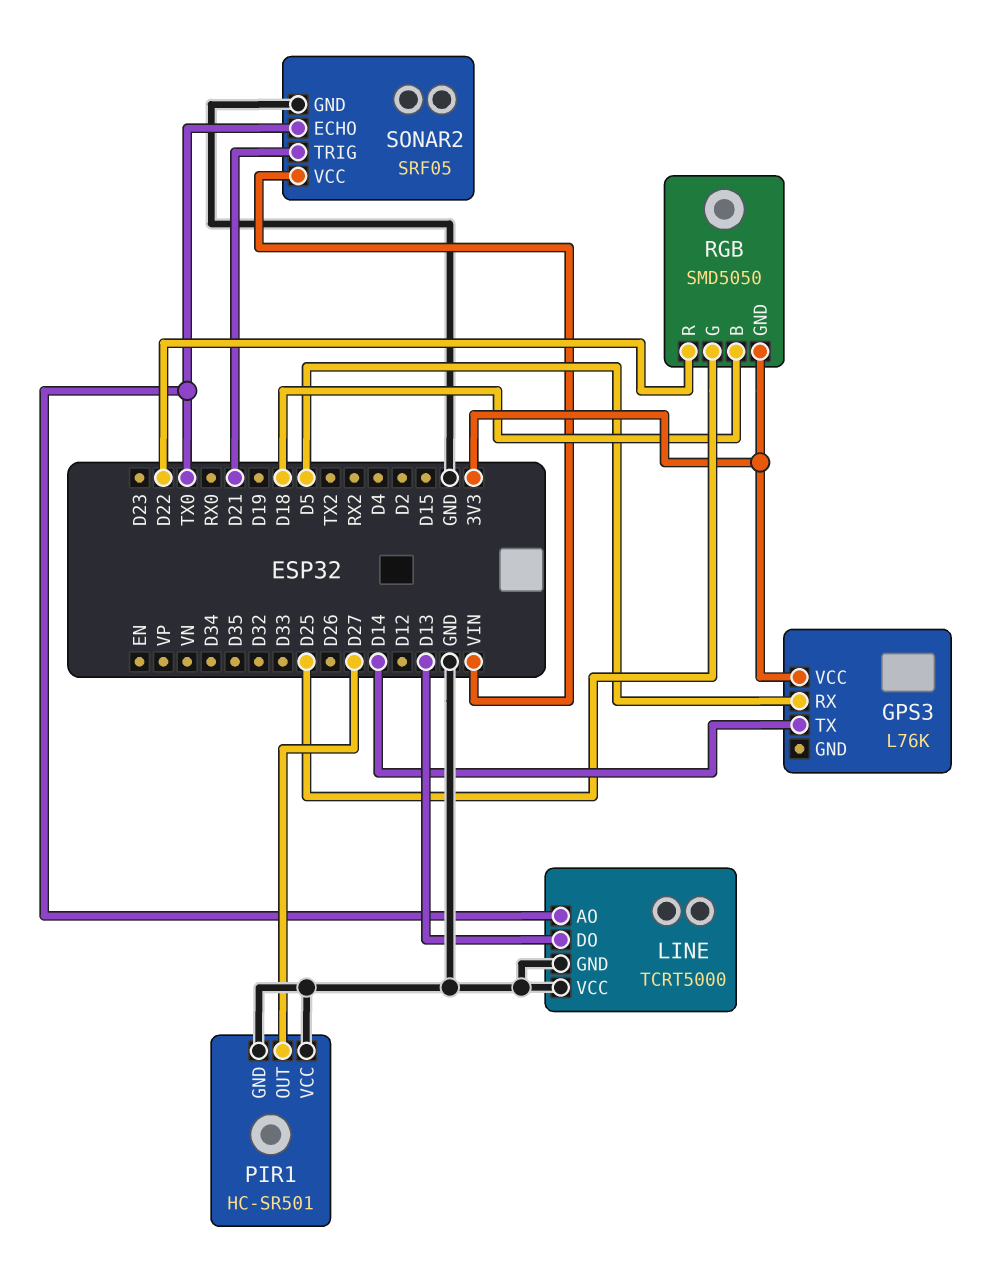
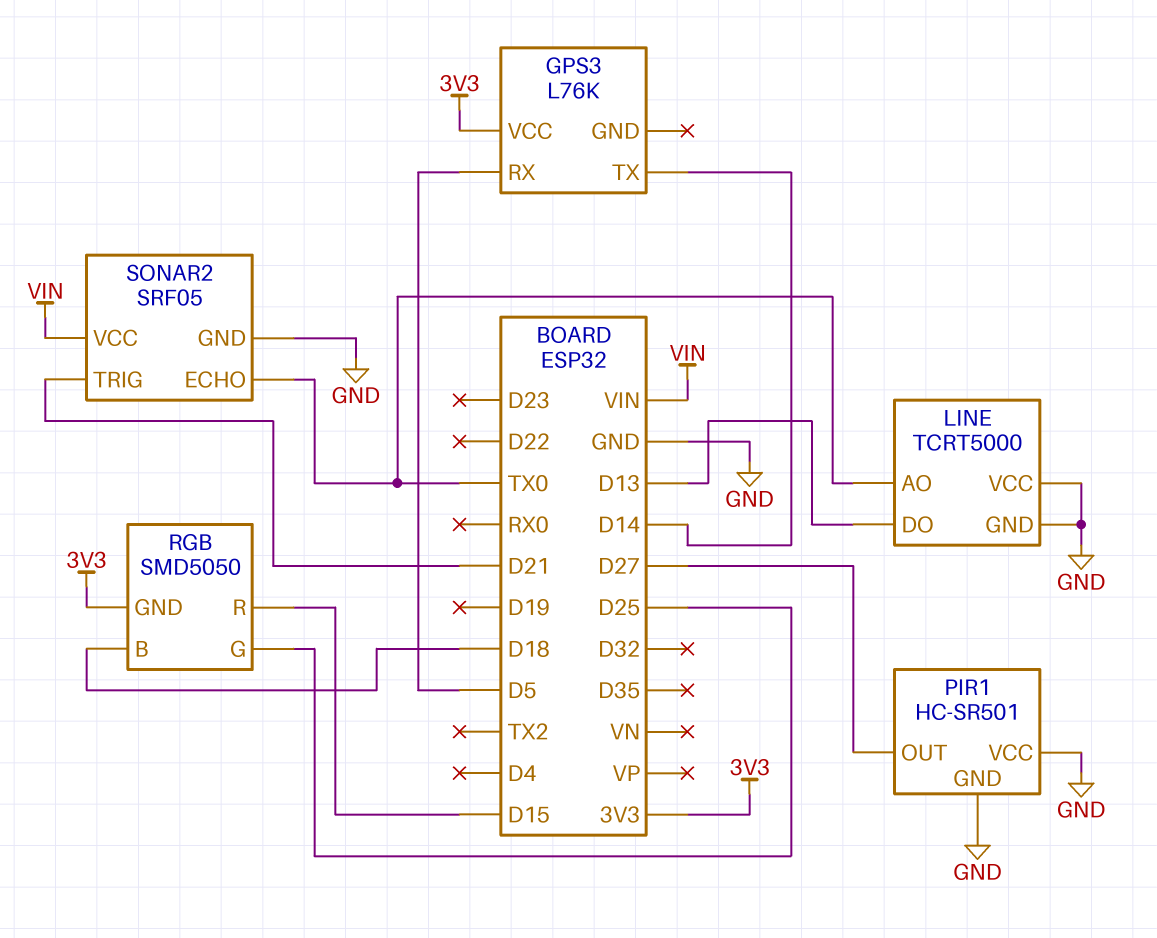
RGB pin R: D22 -> D15

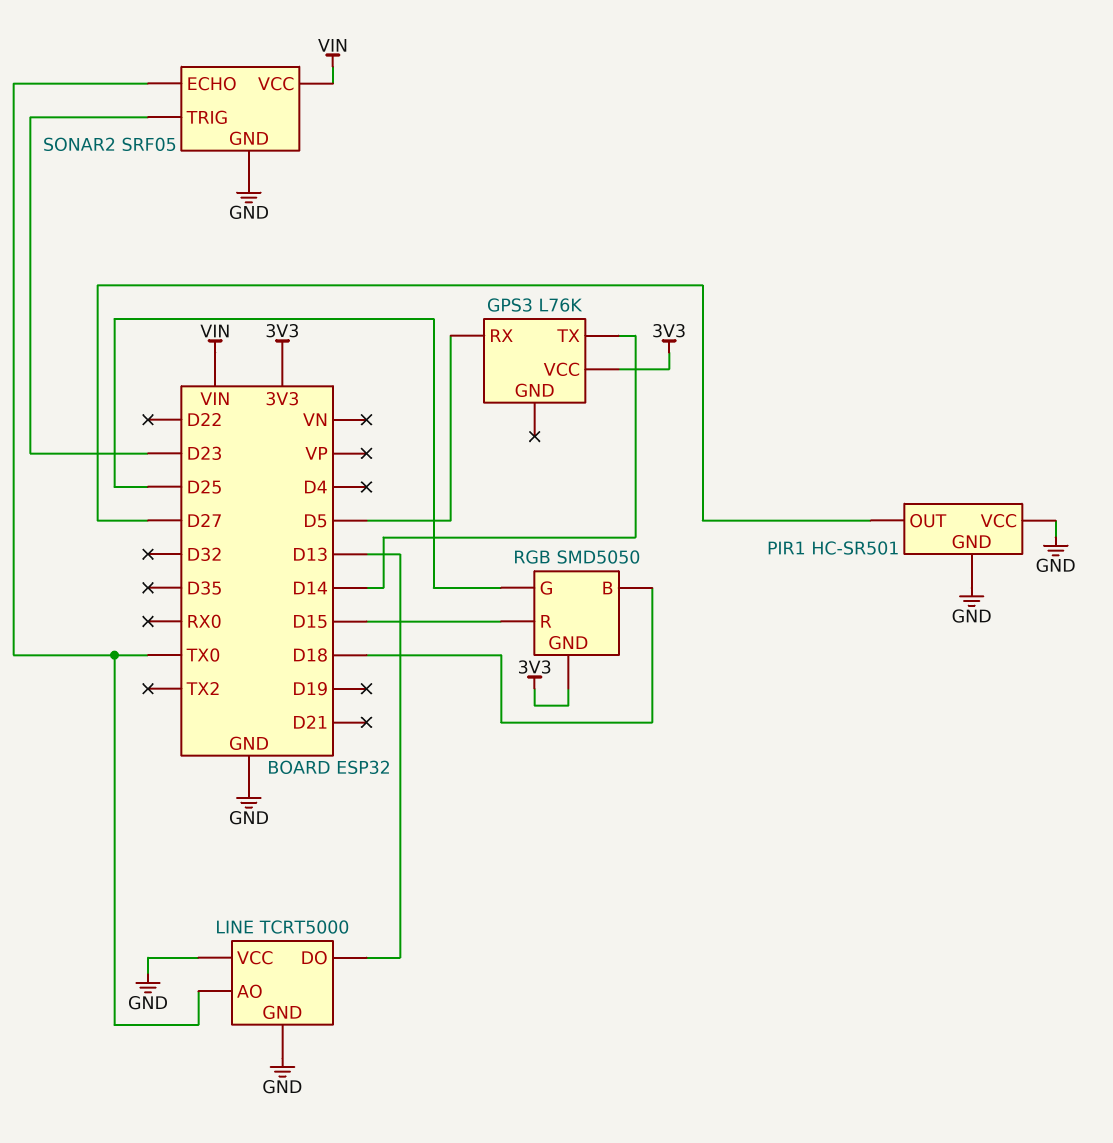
SONAR2 pin TRIG: D21 -> D23

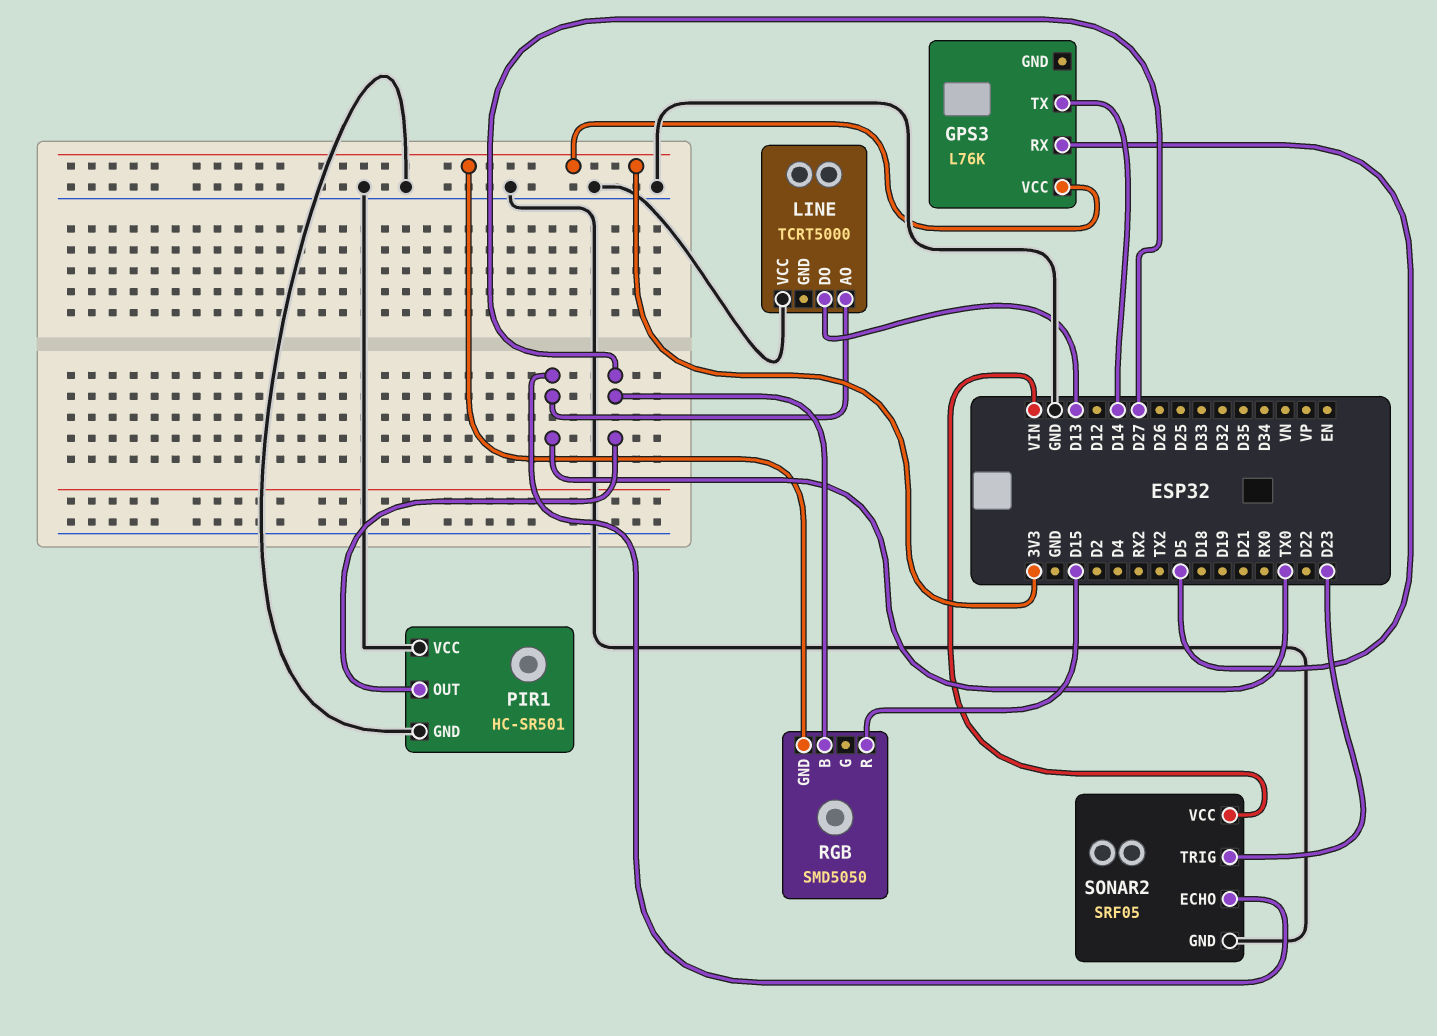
LINE pin GND: GND -> none
RGB pin B: D18 -> D27
RGB pin G: D25 -> none

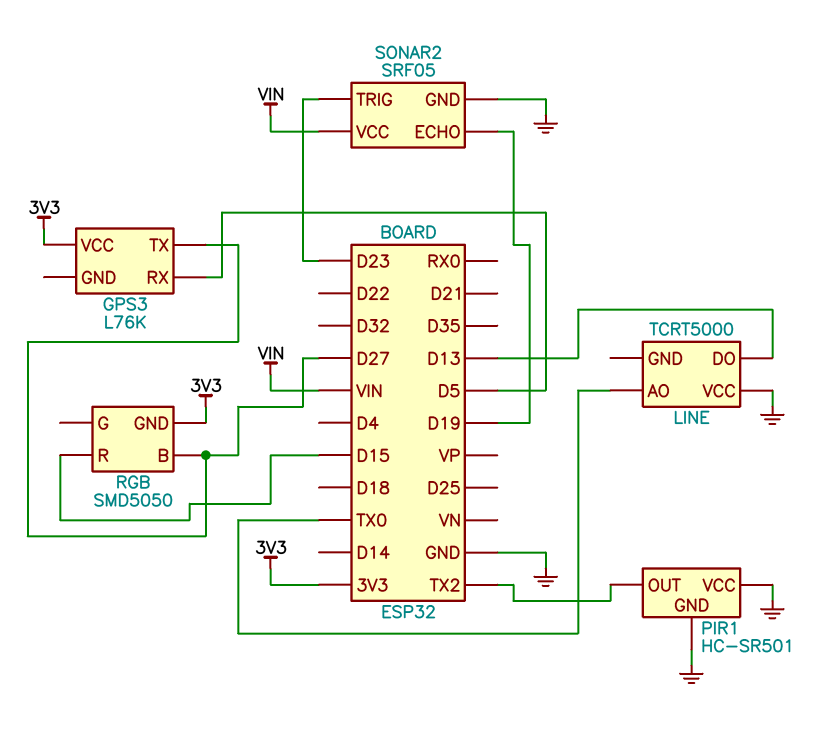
GPS3 pin TX: D14 -> D27
PIR1 pin OUT: D27 -> TX2
SONAR2 pin ECHO: TX0 -> D19

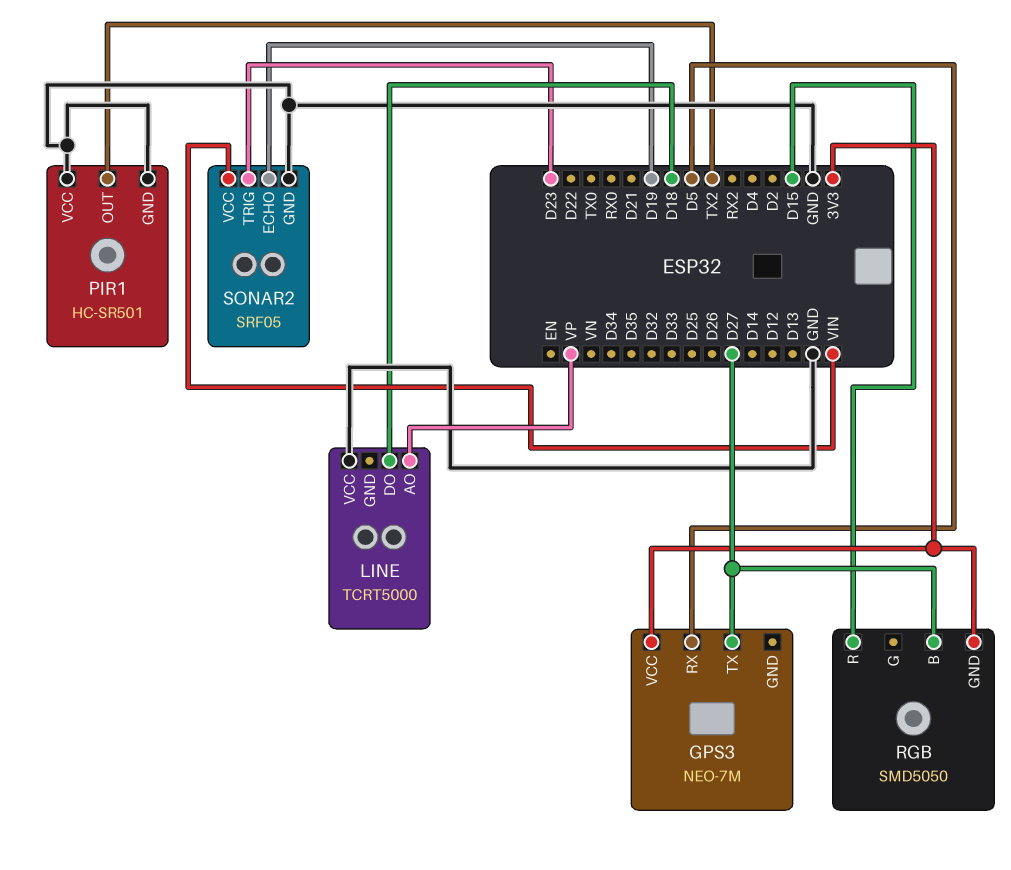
GPS3: L76K -> NEO-7M
LINE pin AO: TX0 -> VP
LINE pin DO: D13 -> D18

